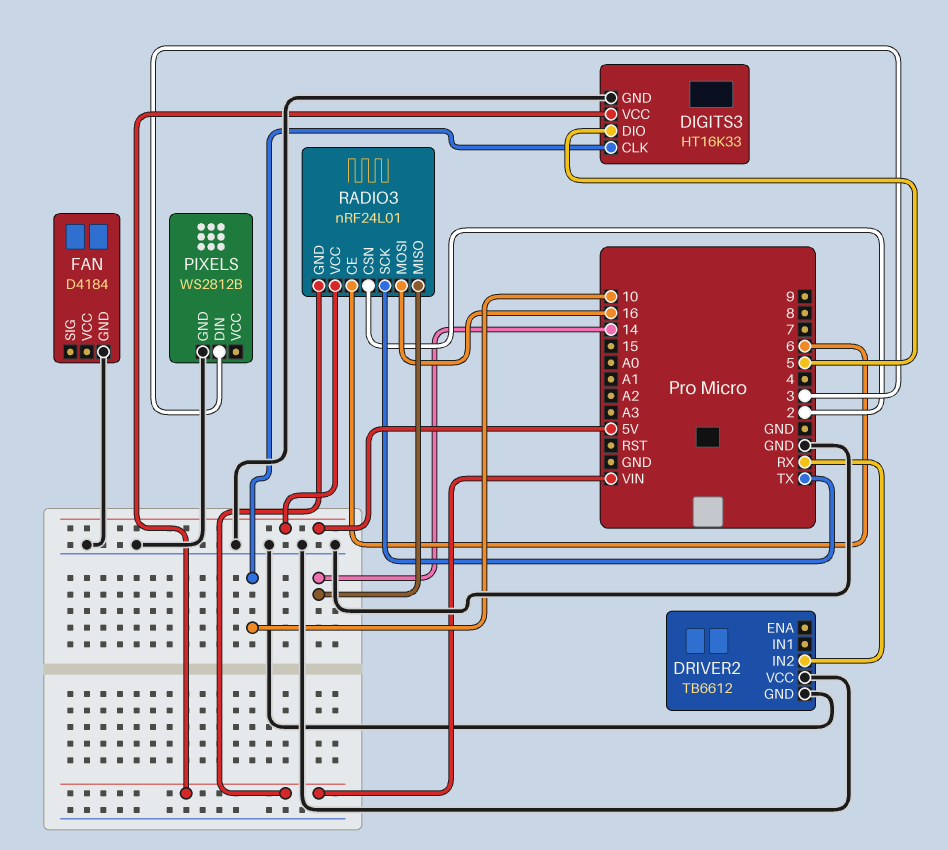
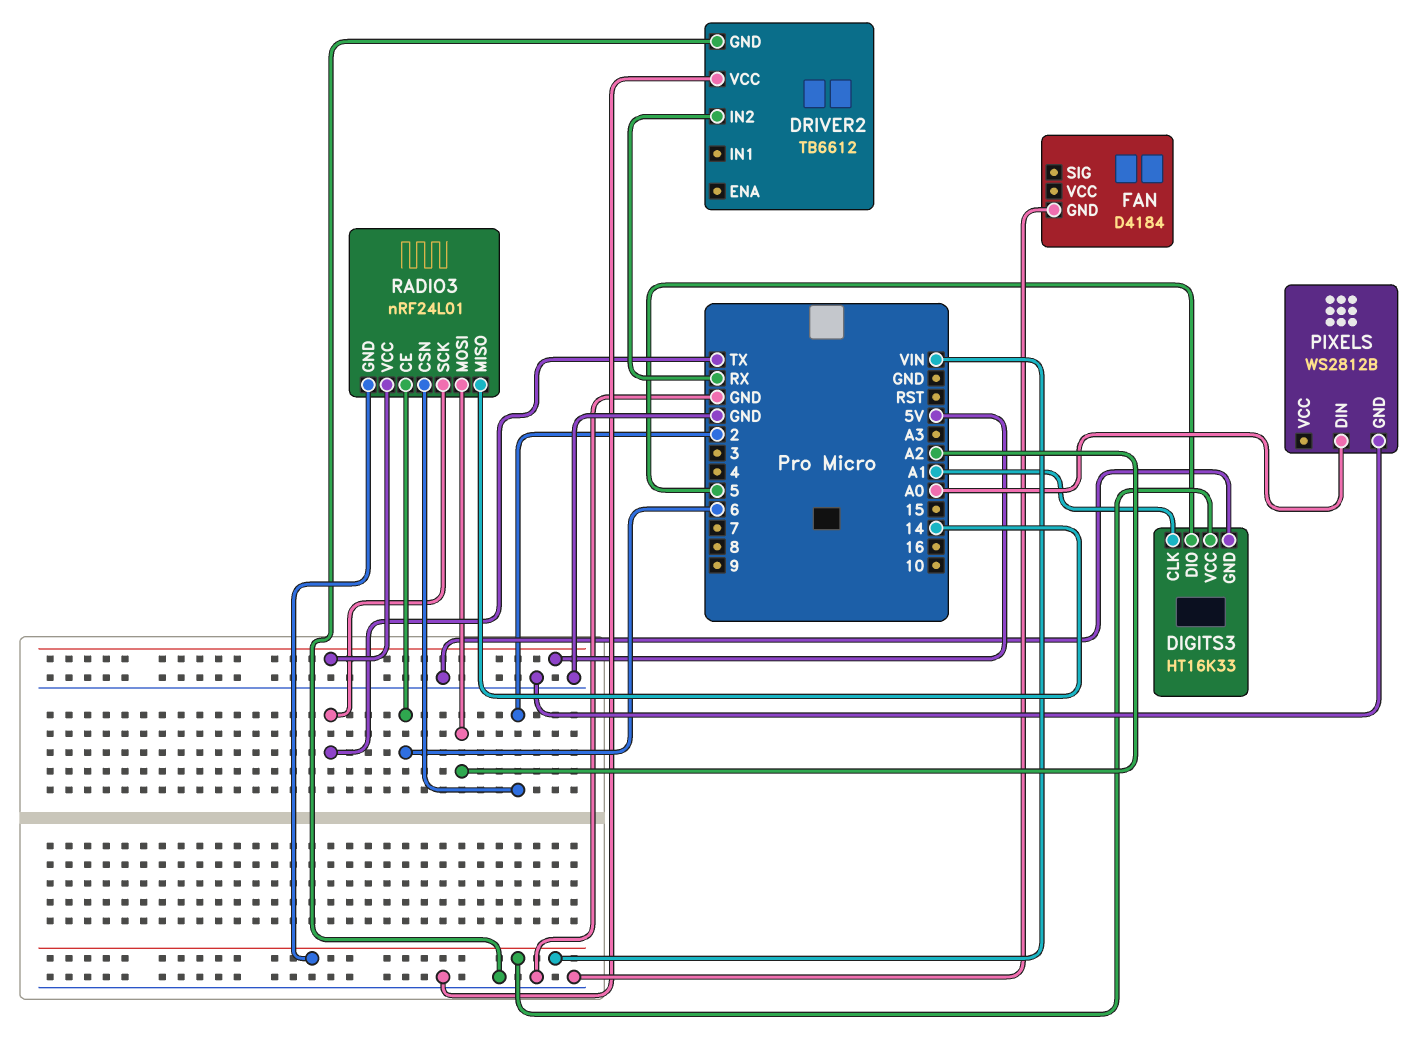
DIGITS3 pin CLK: 10 -> A1
PIXELS pin DIN: 3 -> A0
RADIO3 pin MOSI: 16 -> A2

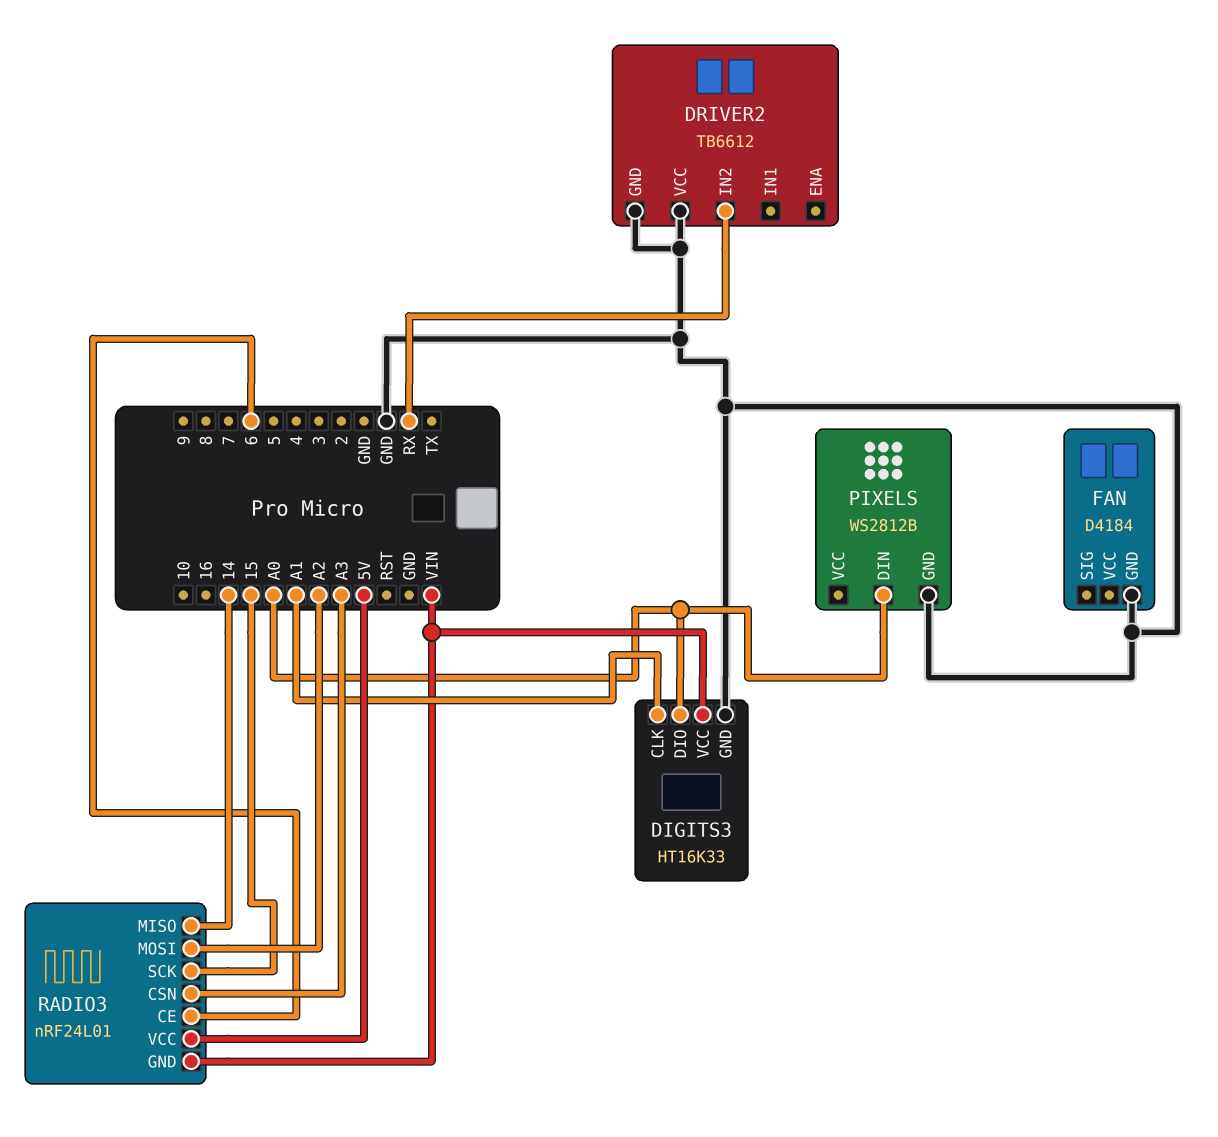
DIGITS3 pin DIO: 5 -> A0
RADIO3 pin CSN: 2 -> A3
RADIO3 pin SCK: TX -> 15

